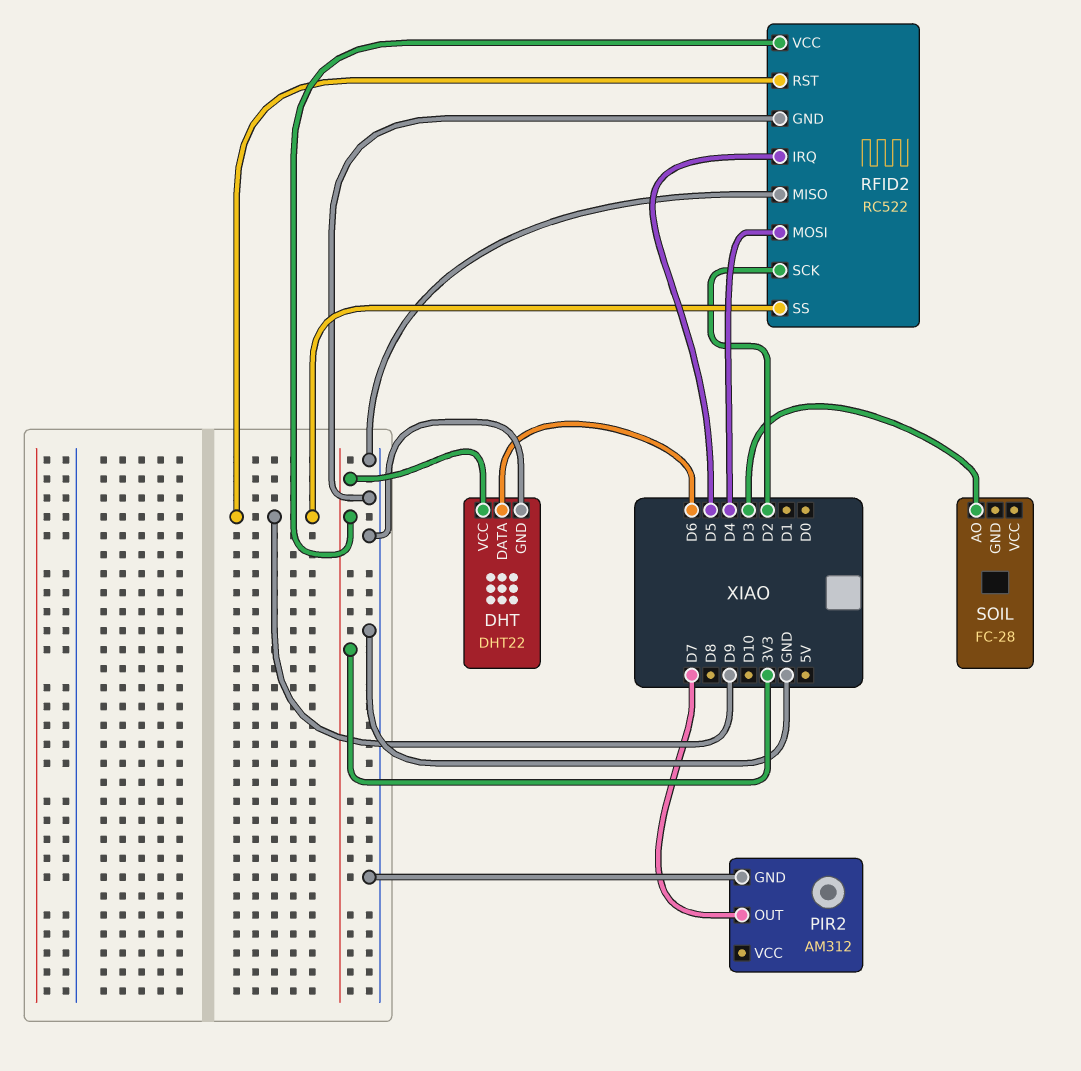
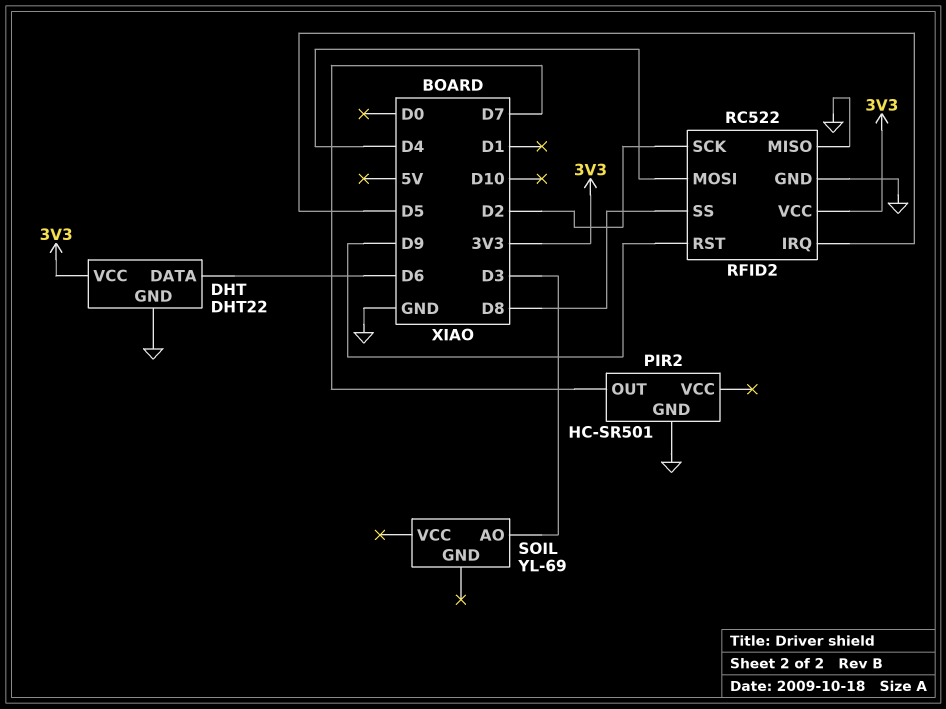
PIR2: AM312 -> HC-SR501
RFID2 pin SS: D9 -> D8
SOIL: FC-28 -> YL-69

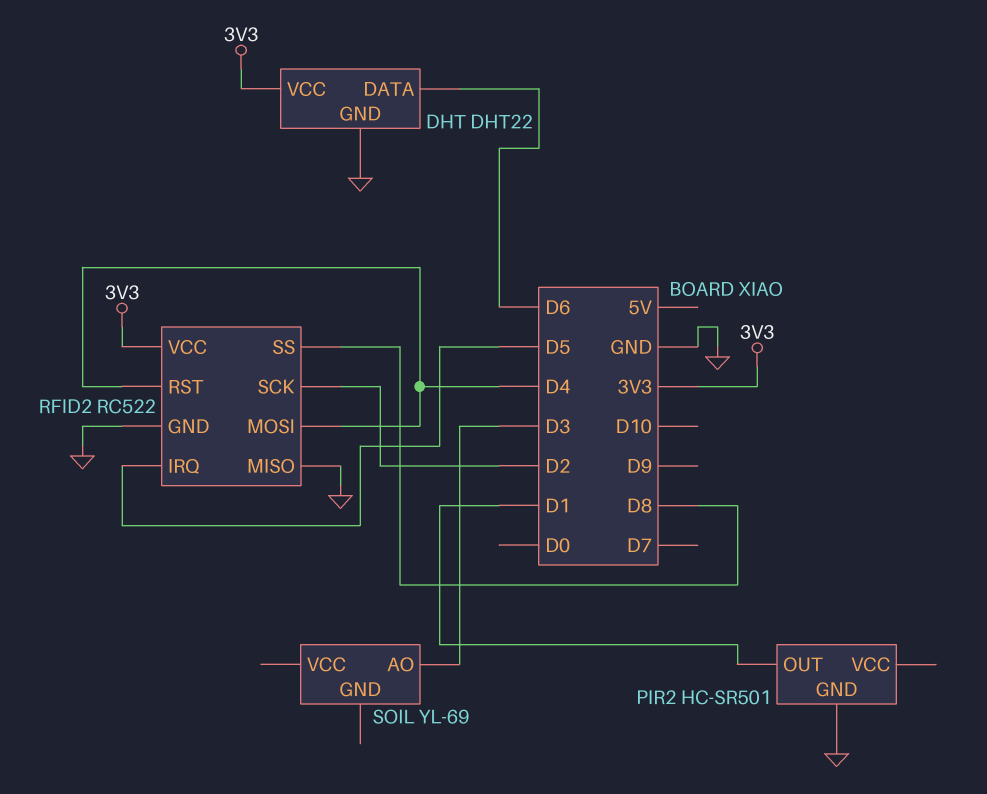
PIR2 pin OUT: D7 -> D1
RFID2 pin RST: D9 -> D4

